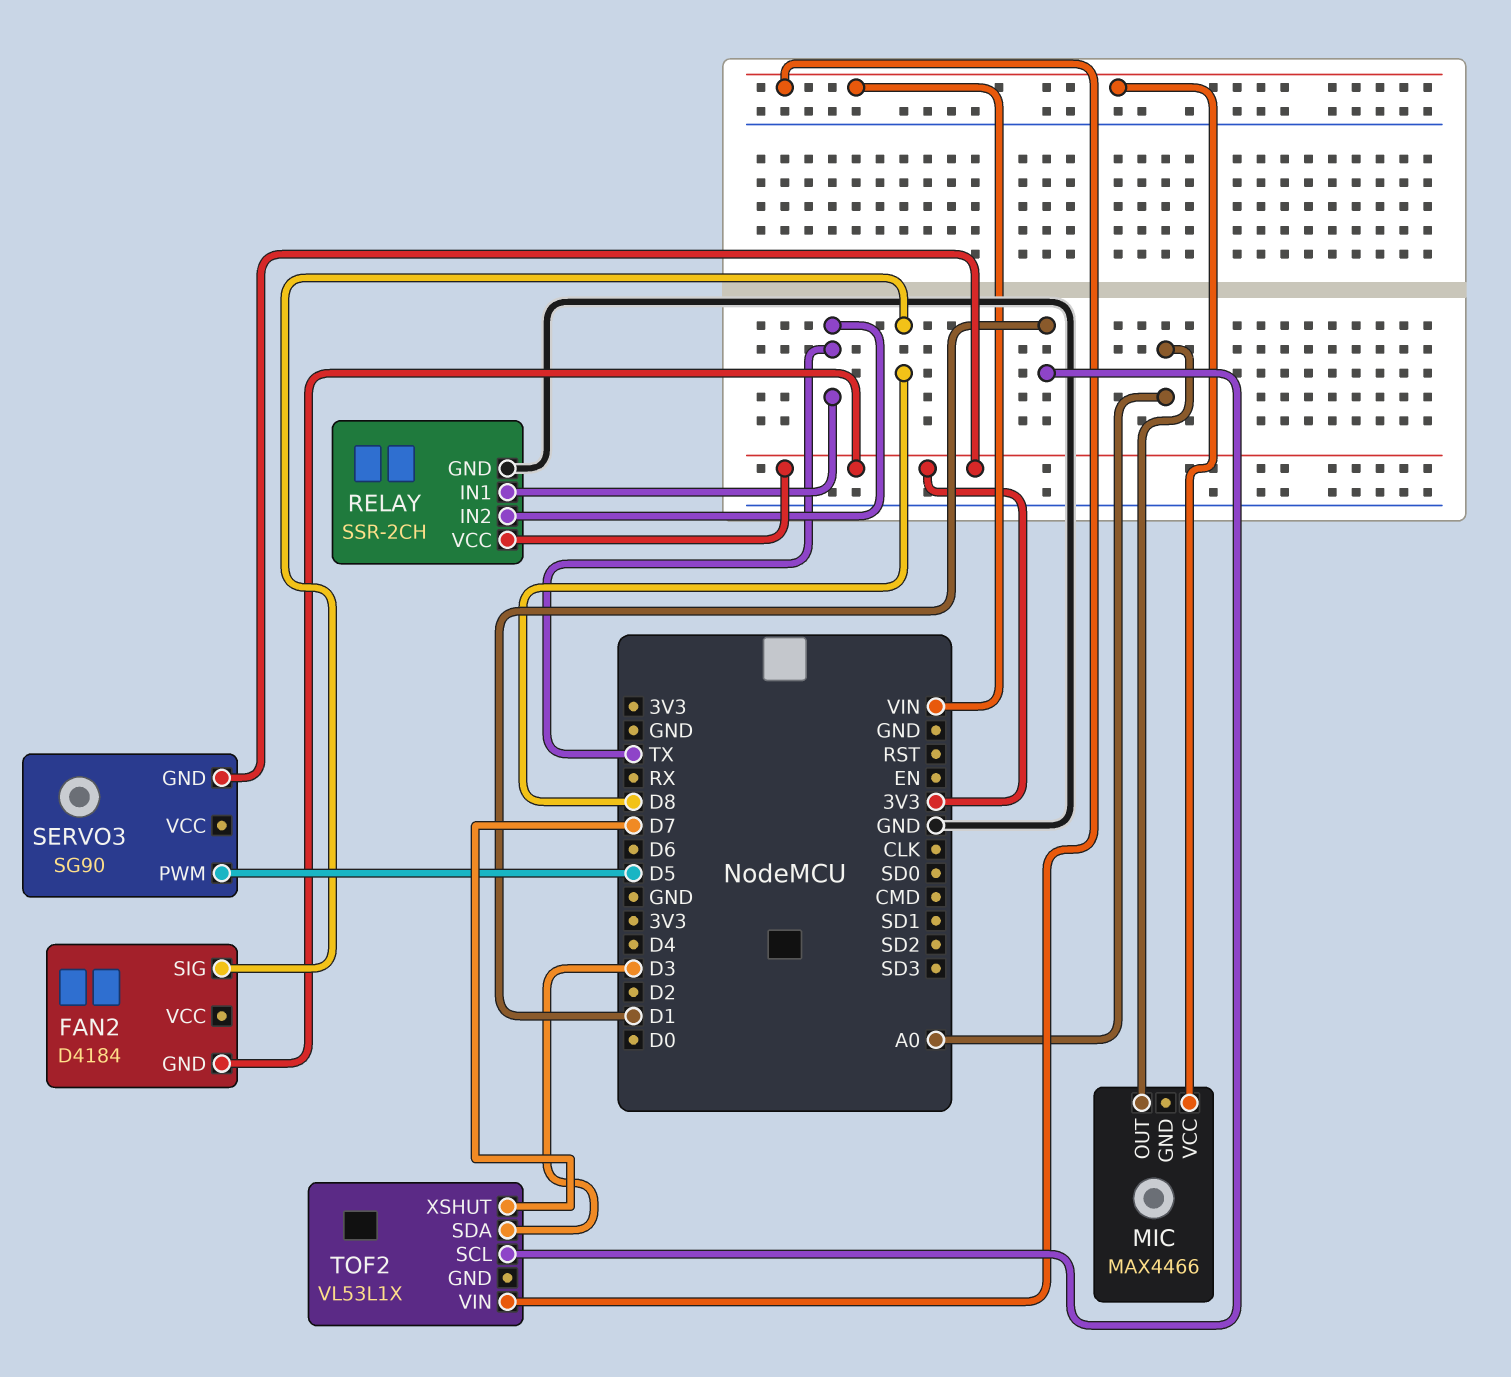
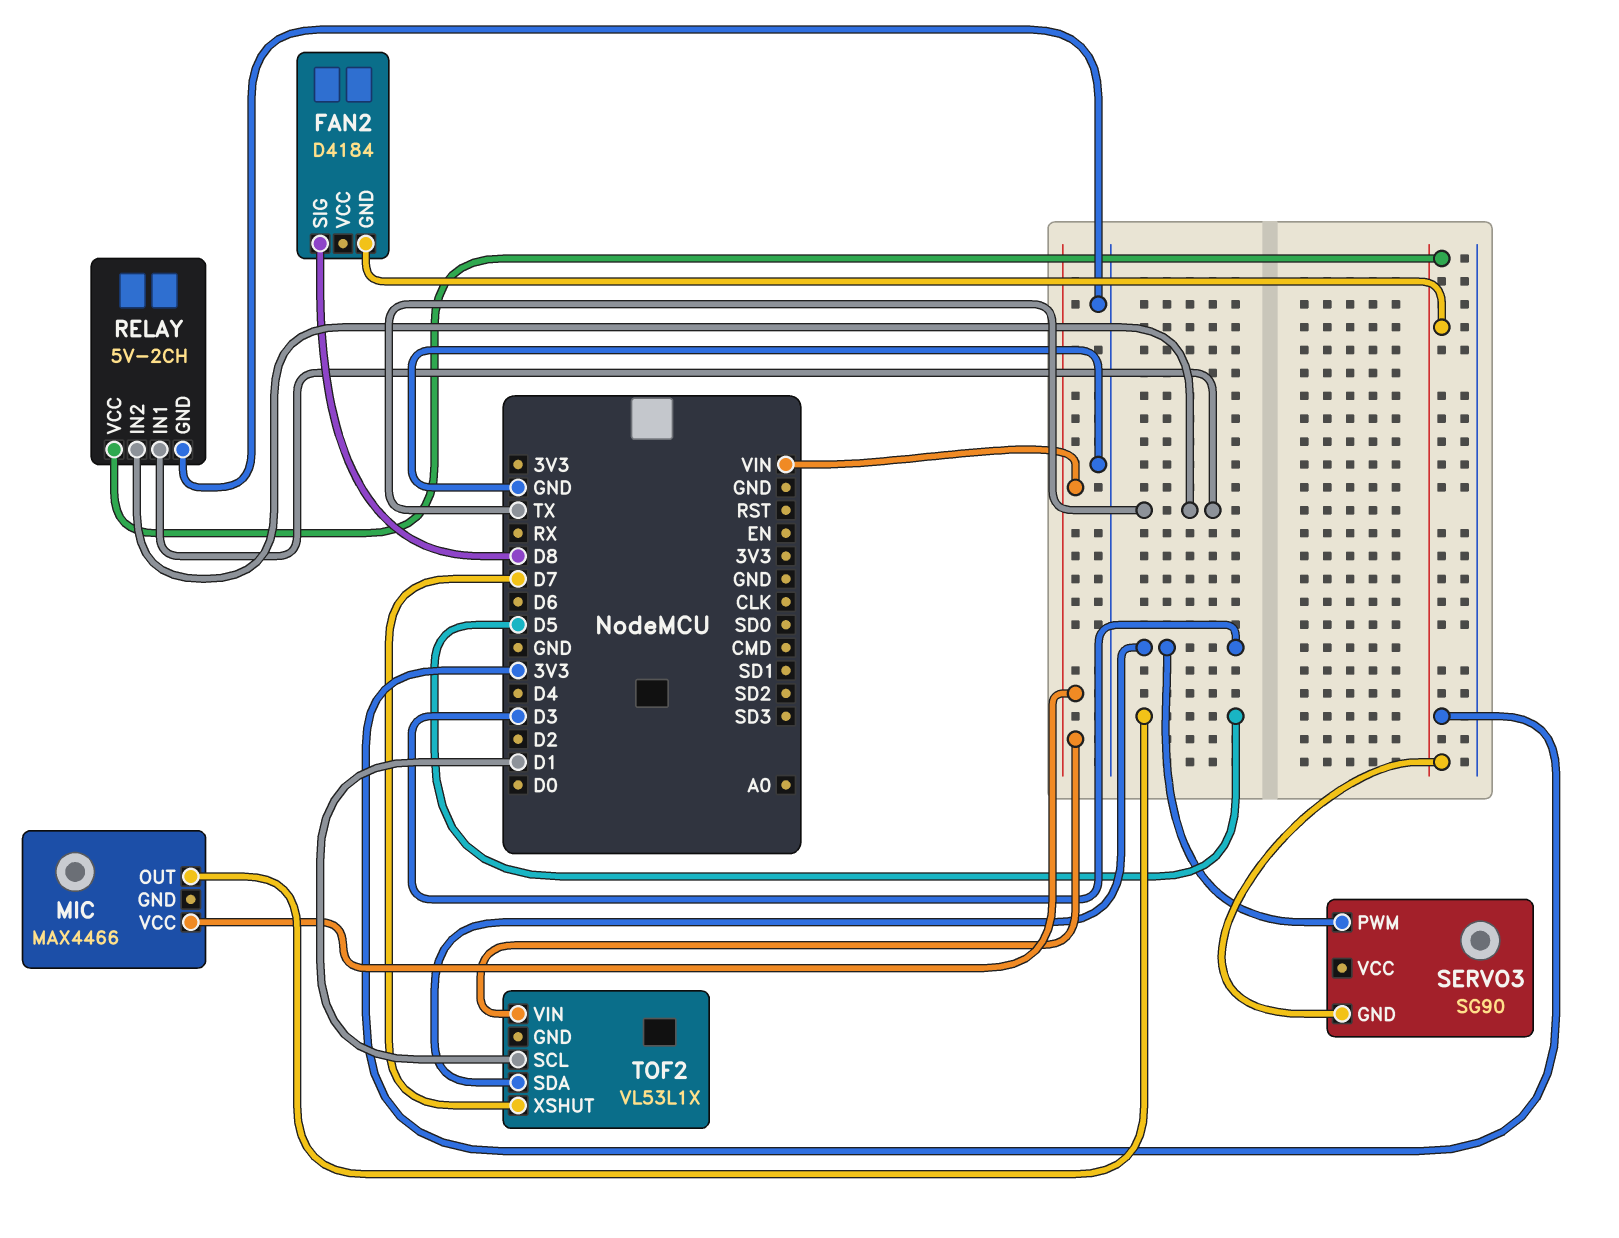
MIC pin OUT: A0 -> D5
RELAY: SSR-2CH -> 5V-2CH
SERVO3 pin PWM: D5 -> D3

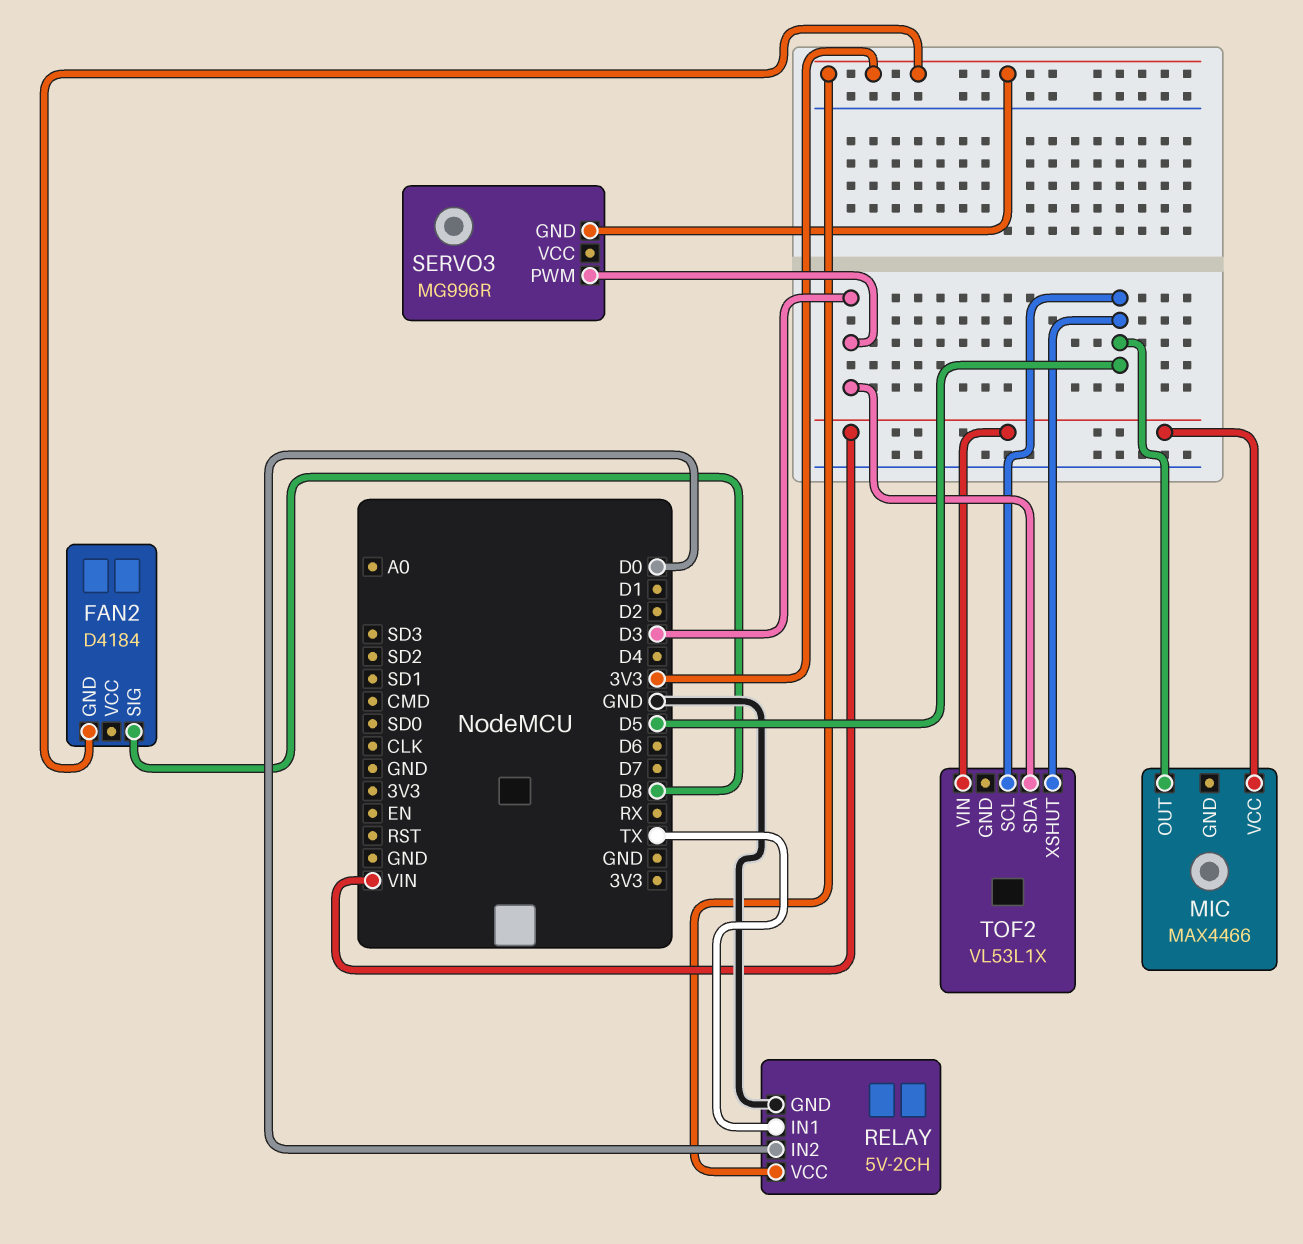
RELAY pin IN2: TX -> D0
SERVO3: SG90 -> MG996R
TOF2 pin SCL: D1 -> D5
TOF2 pin XSHUT: D7 -> D5

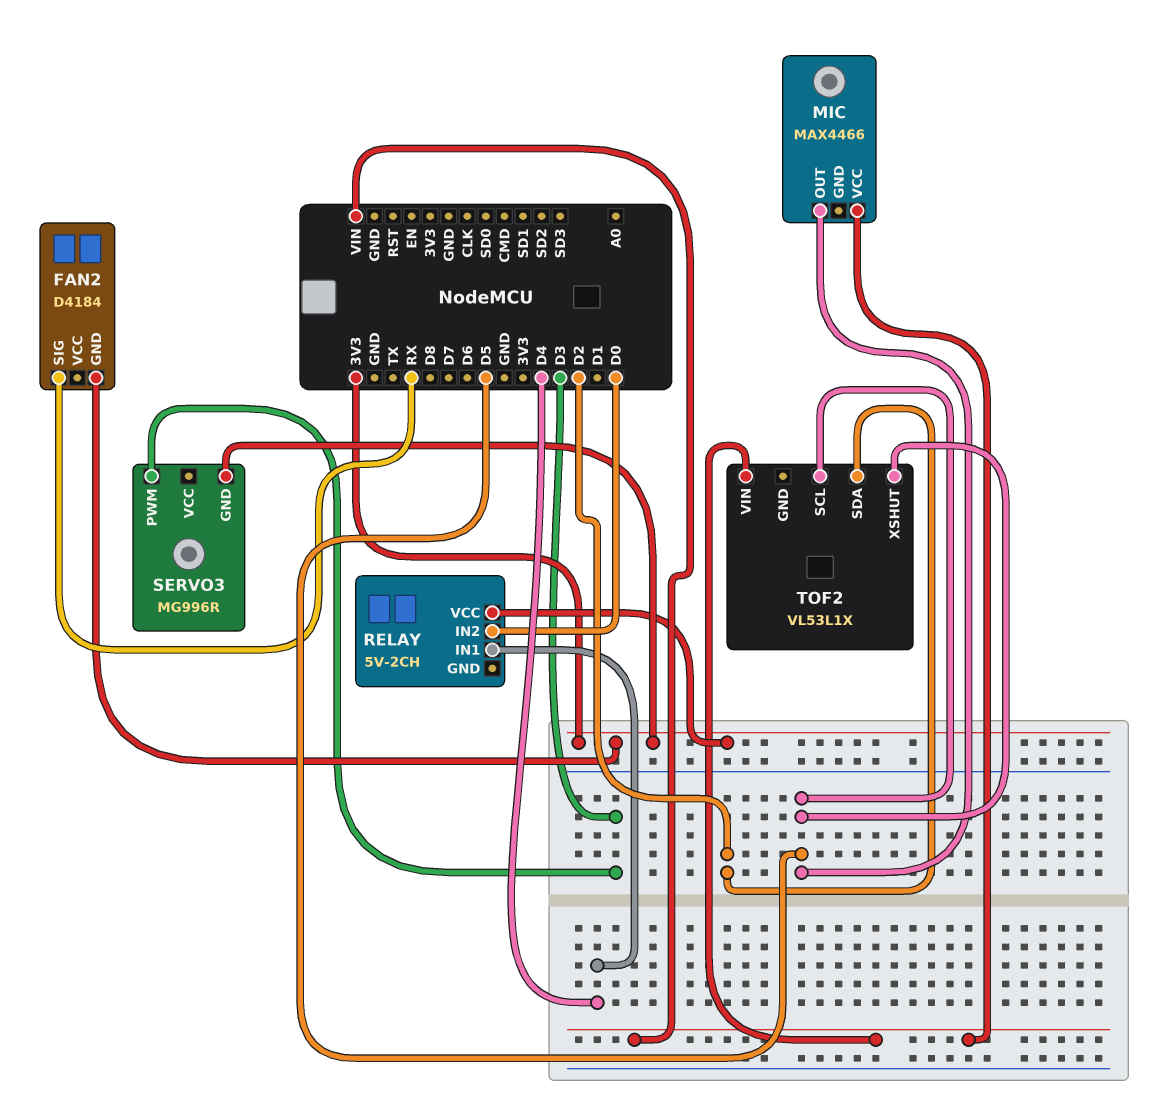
FAN2 pin SIG: D8 -> RX
RELAY pin GND: GND -> none
RELAY pin IN1: TX -> D4
TOF2 pin SDA: D3 -> D2

